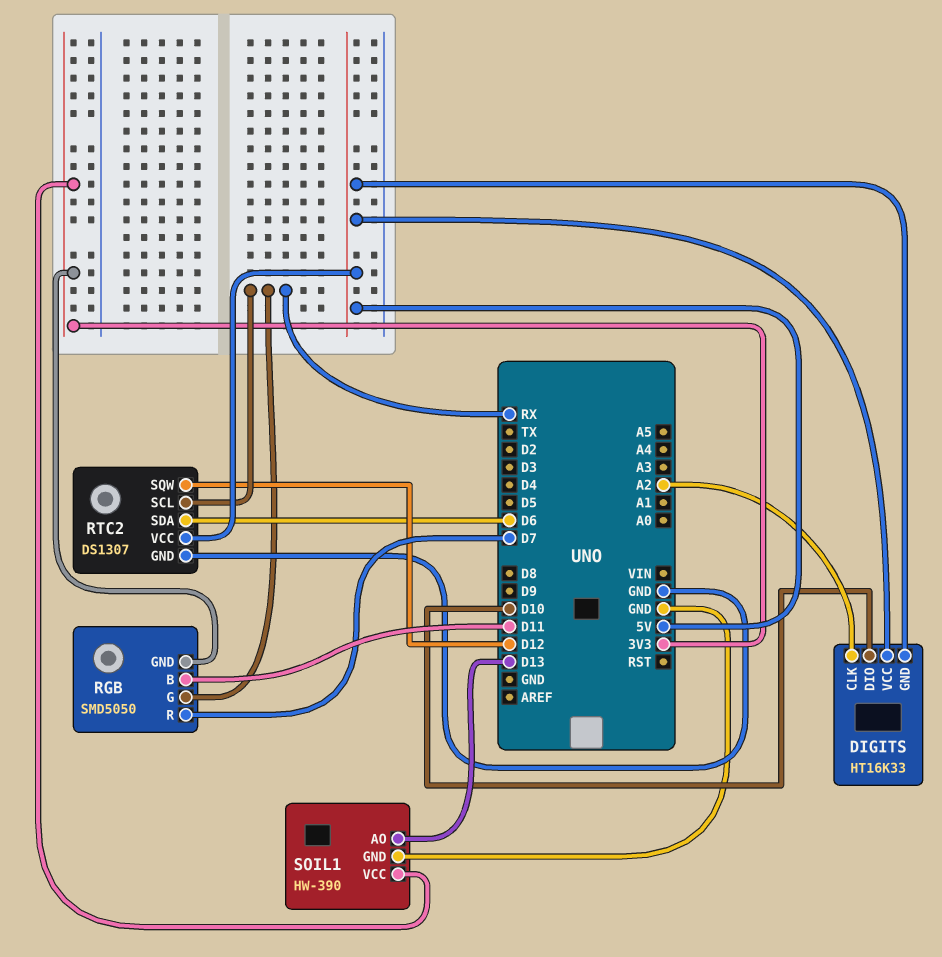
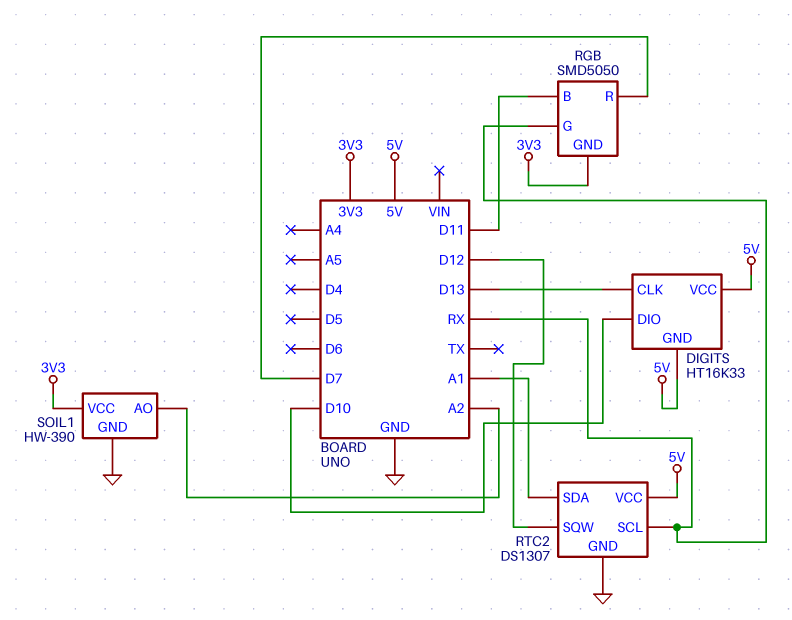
DIGITS pin CLK: A2 -> D13
RTC2 pin SDA: D6 -> A1
SOIL1 pin AO: D13 -> A2

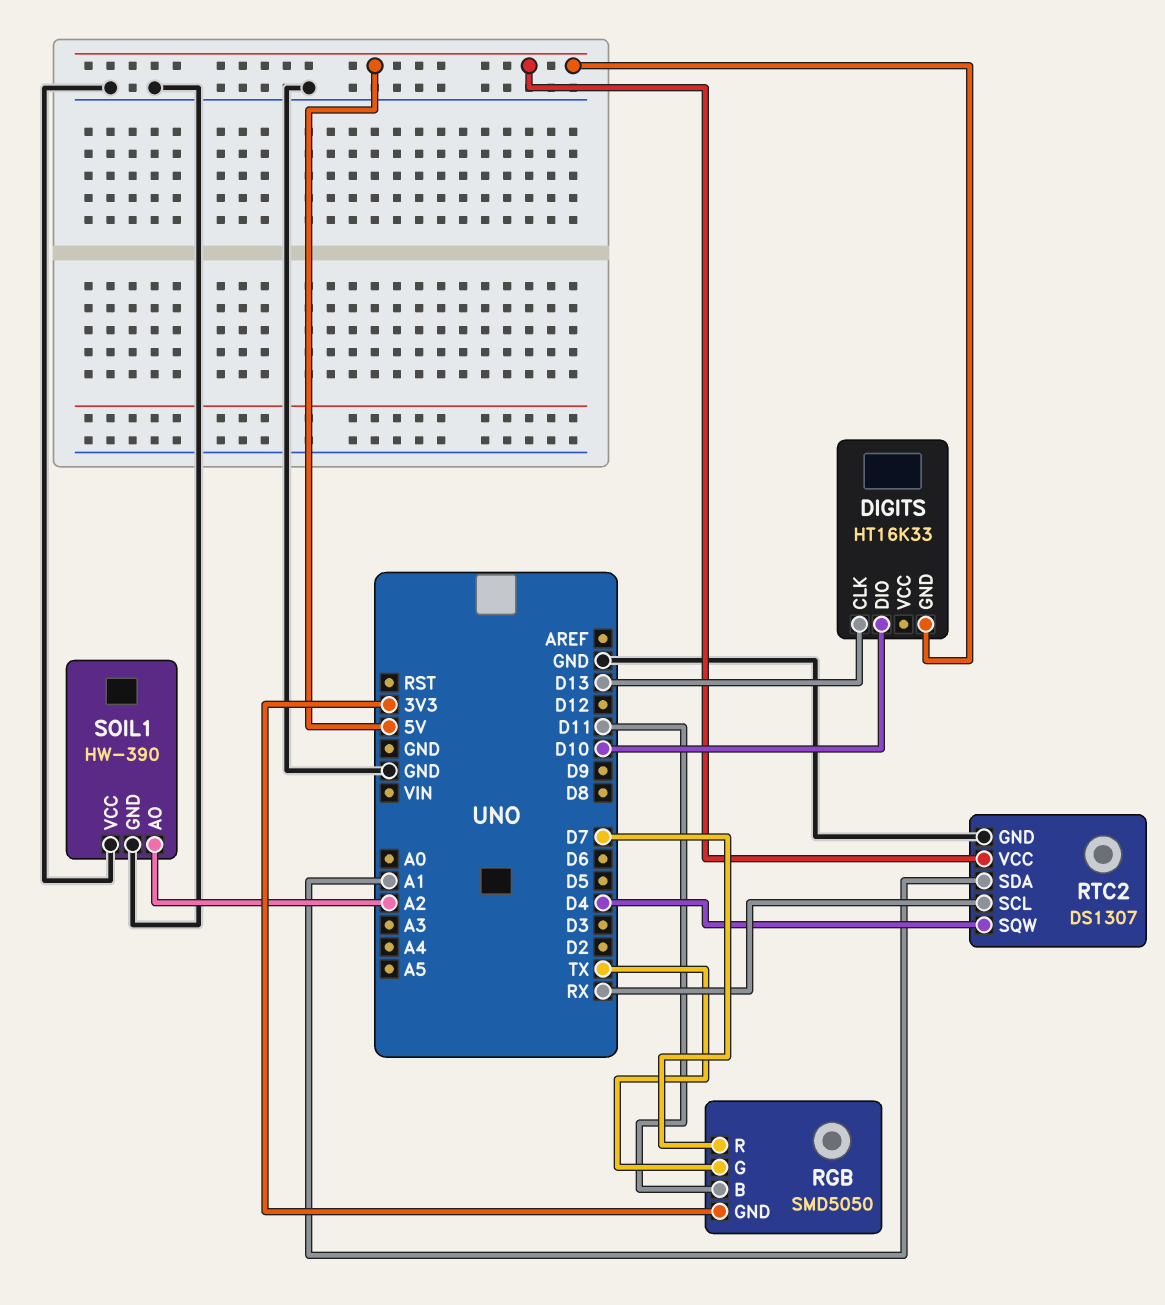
DIGITS pin VCC: 5V -> none
RGB pin G: RX -> TX
RTC2 pin SQW: D12 -> D4
SOIL1 pin VCC: 3V3 -> GND

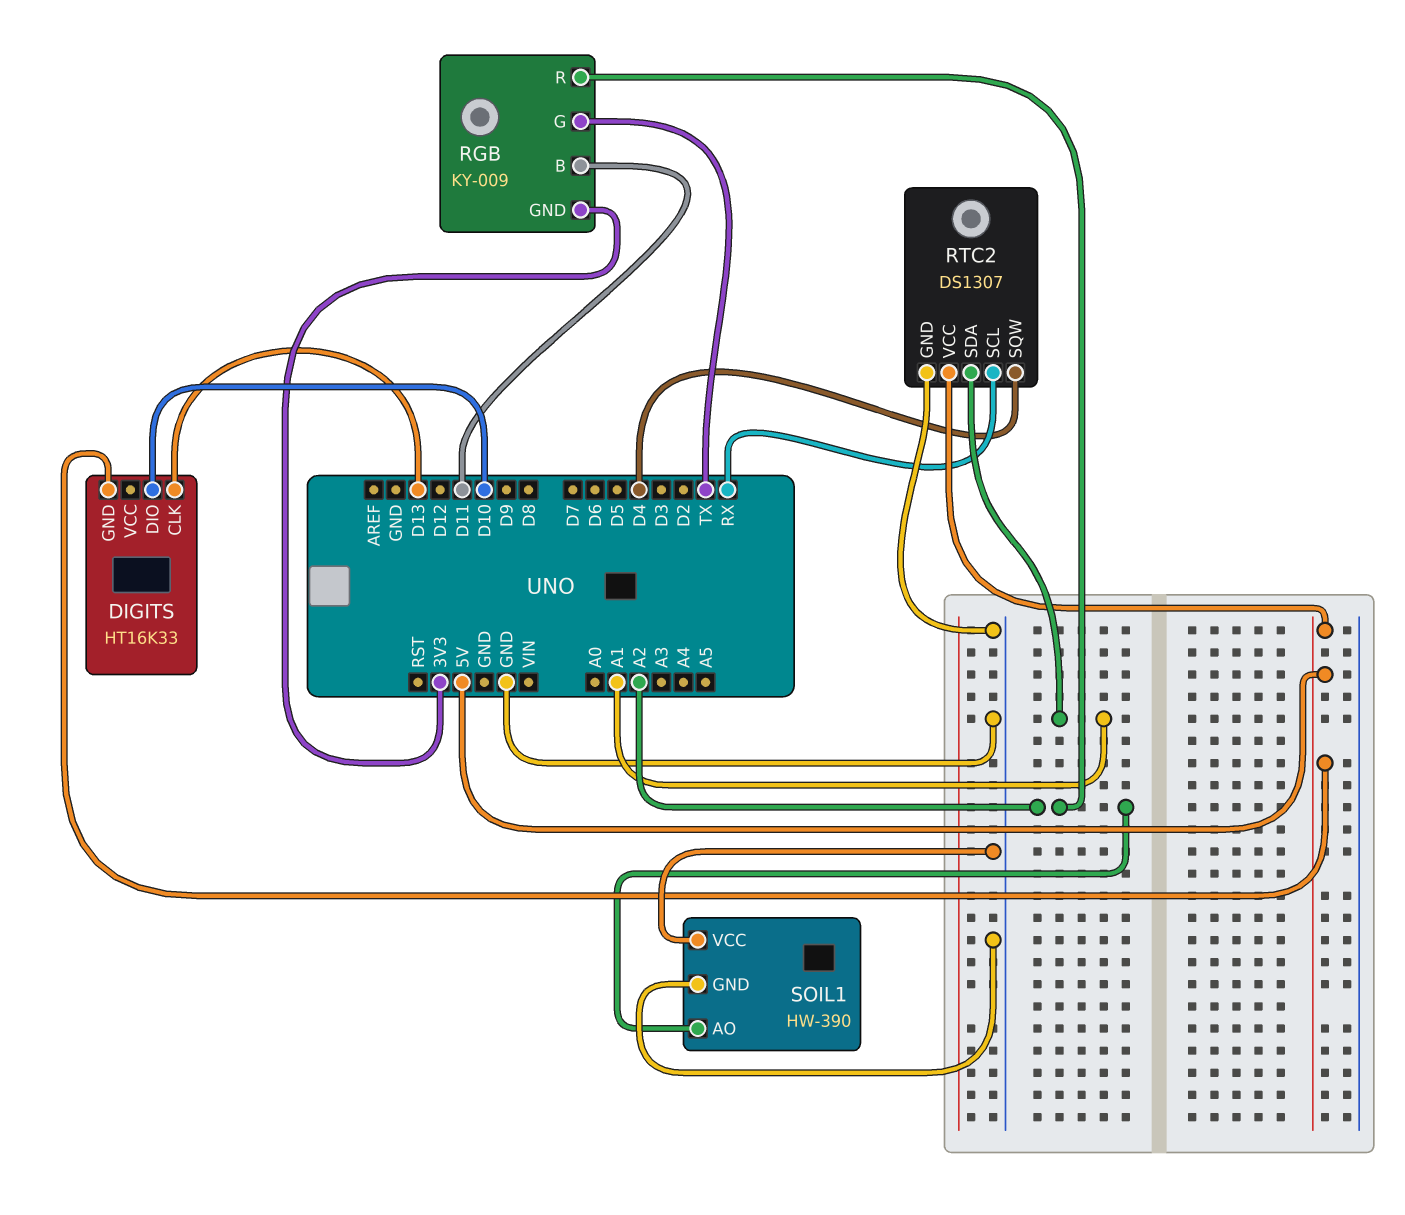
RGB: SMD5050 -> KY-009
RGB pin R: D7 -> A2

